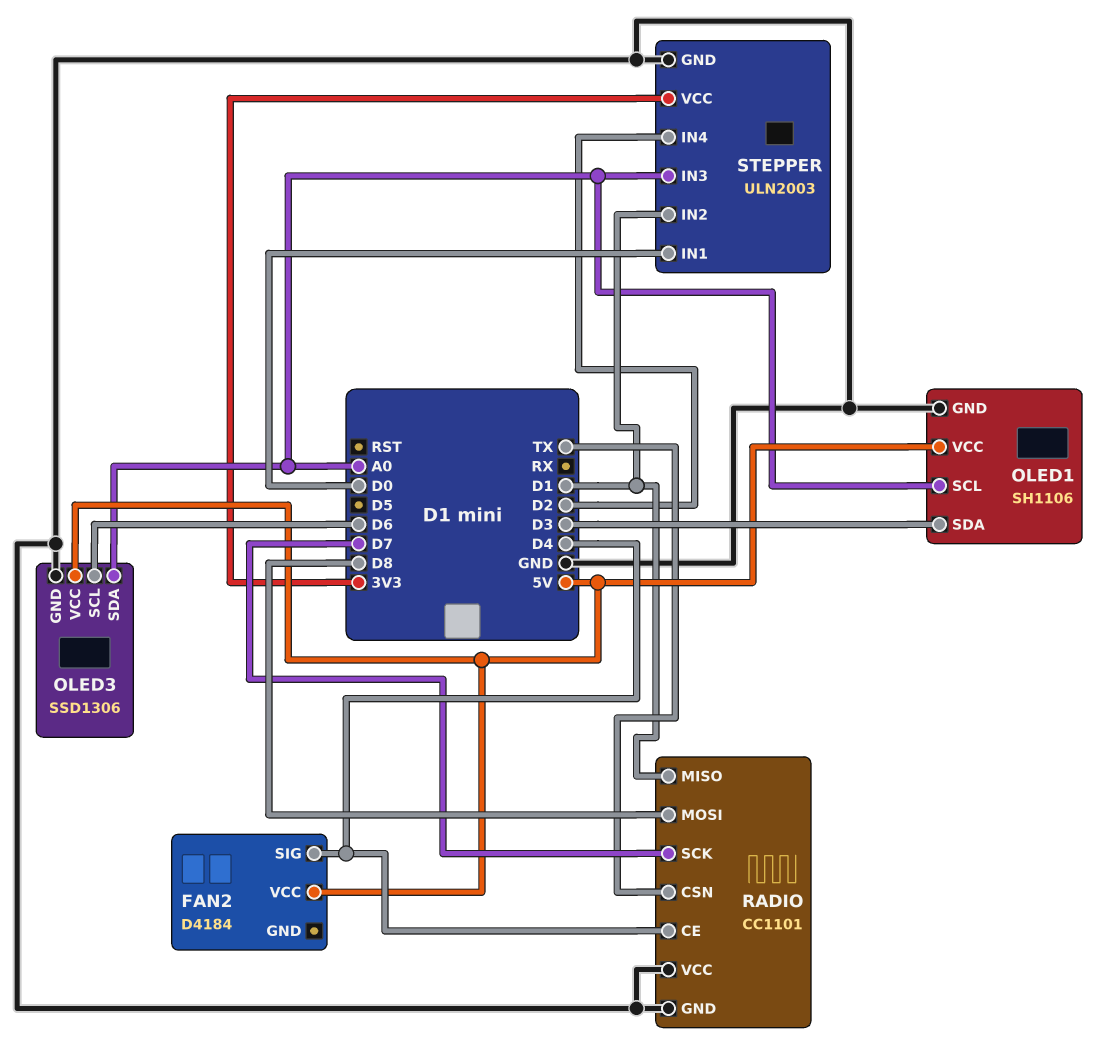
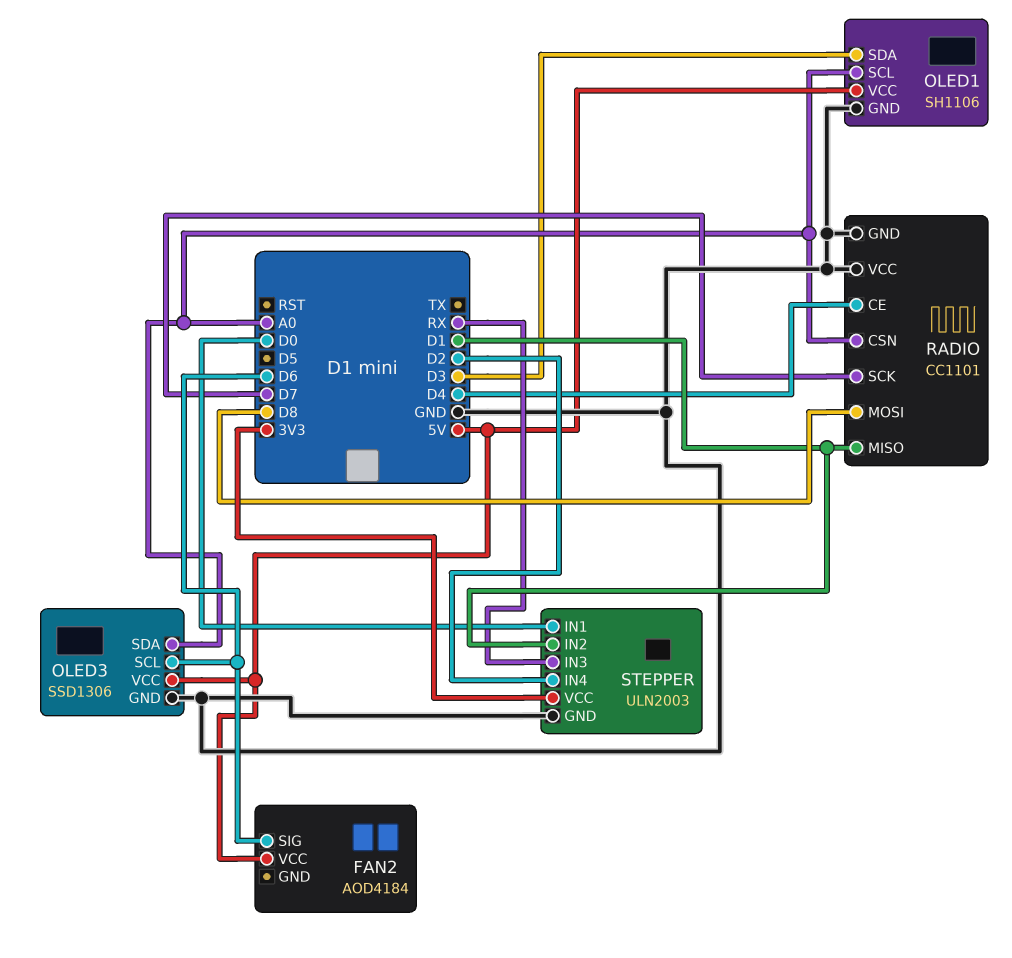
FAN2: D4184 -> AOD4184
FAN2 pin SIG: D4 -> D6
RADIO pin CSN: TX -> A0
STEPPER pin IN3: A0 -> RX

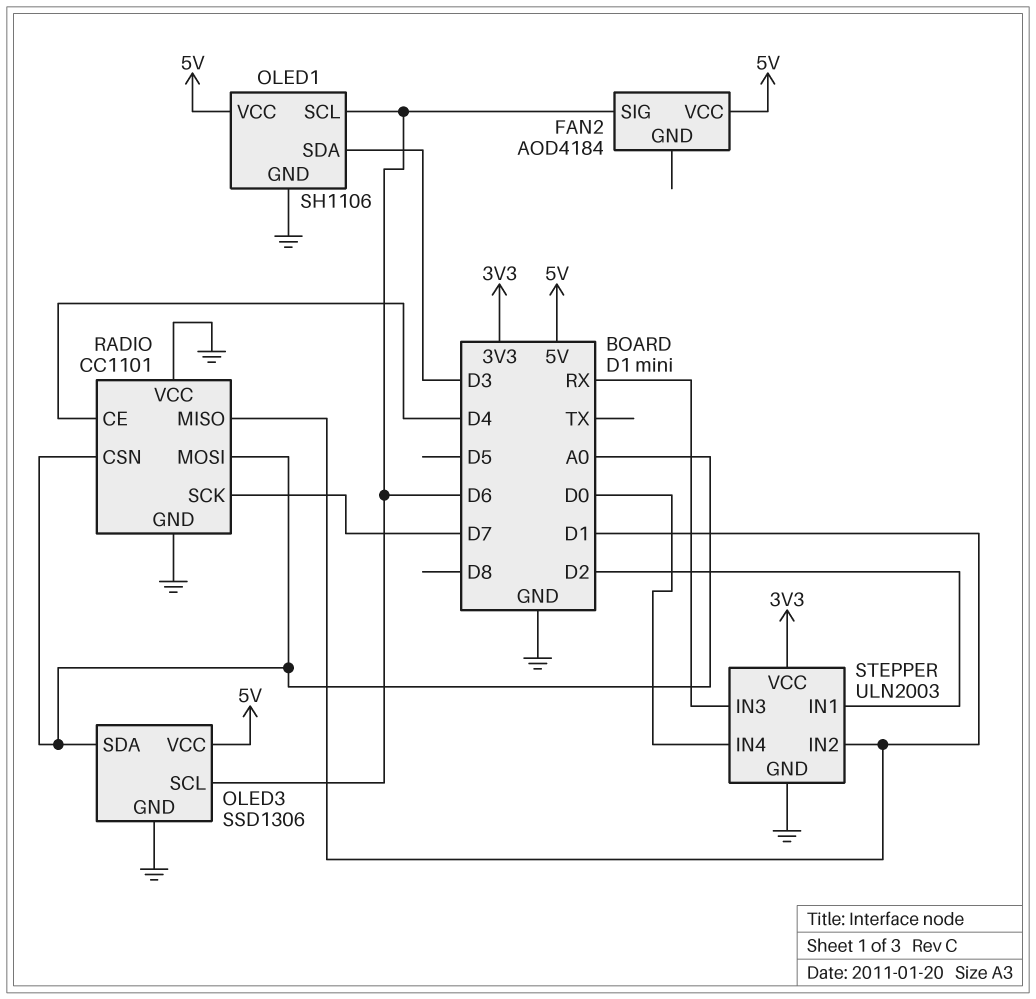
OLED1 pin SCL: A0 -> D6
RADIO pin MOSI: D8 -> A0
STEPPER pin IN1: D0 -> D2
STEPPER pin IN4: D2 -> D0

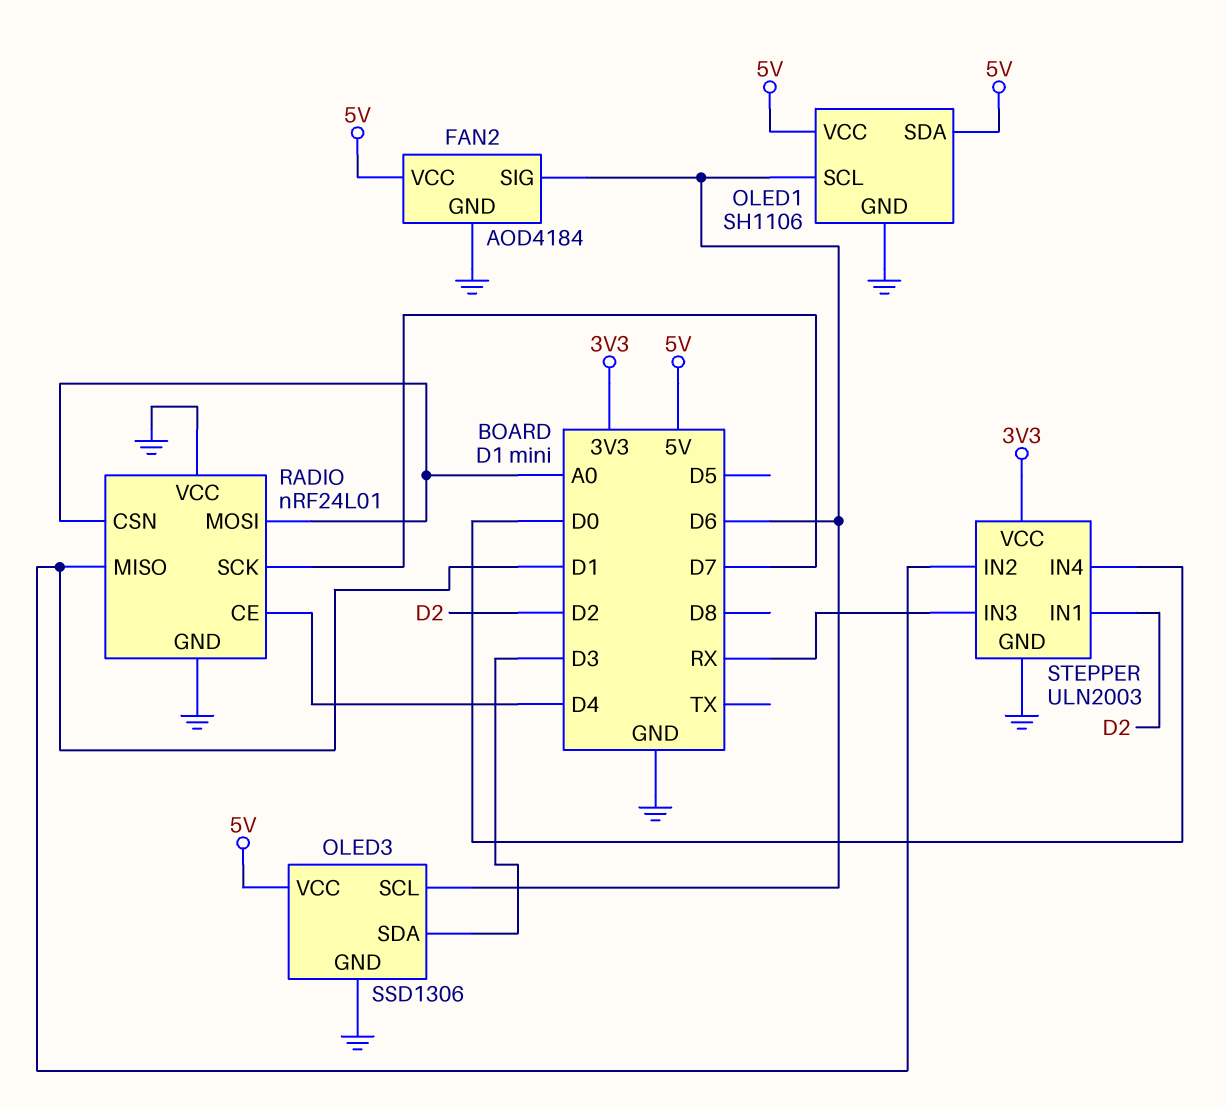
FAN2 pin GND: none -> GND
OLED1 pin SDA: D3 -> 5V
OLED3 pin SDA: A0 -> D3
RADIO: CC1101 -> nRF24L01

